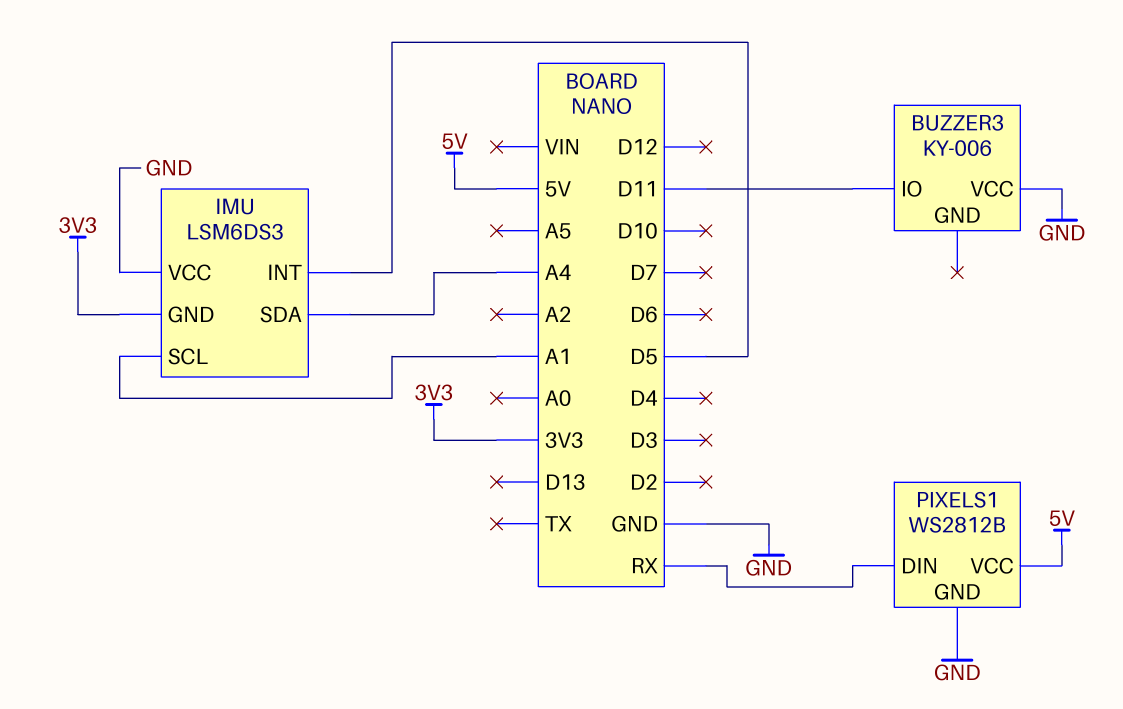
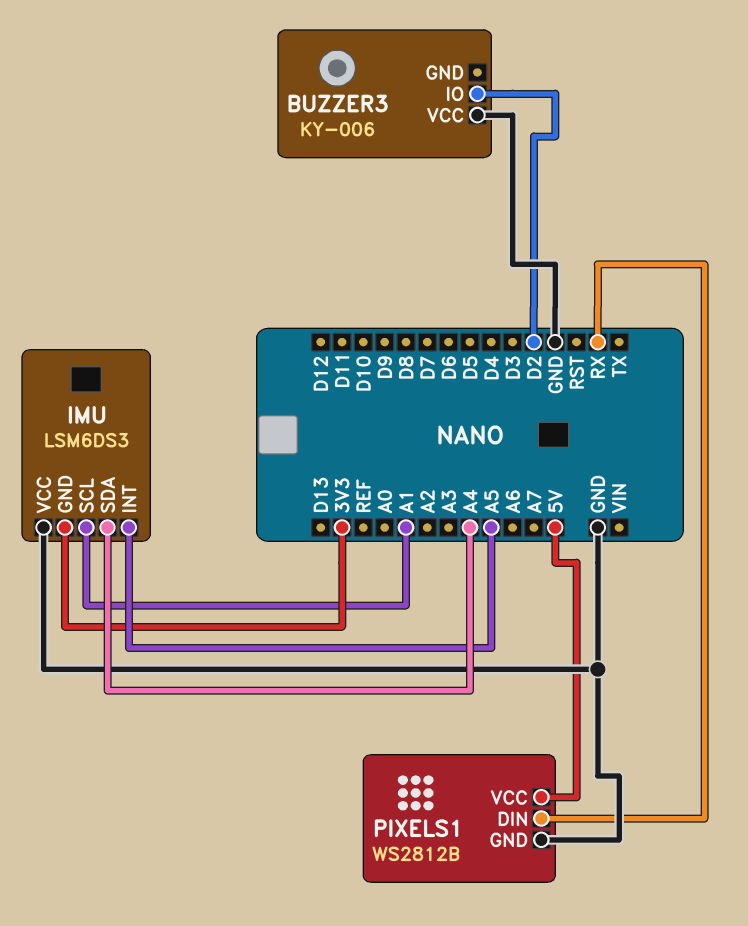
BUZZER3 pin IO: D11 -> D2
IMU pin INT: D5 -> A5

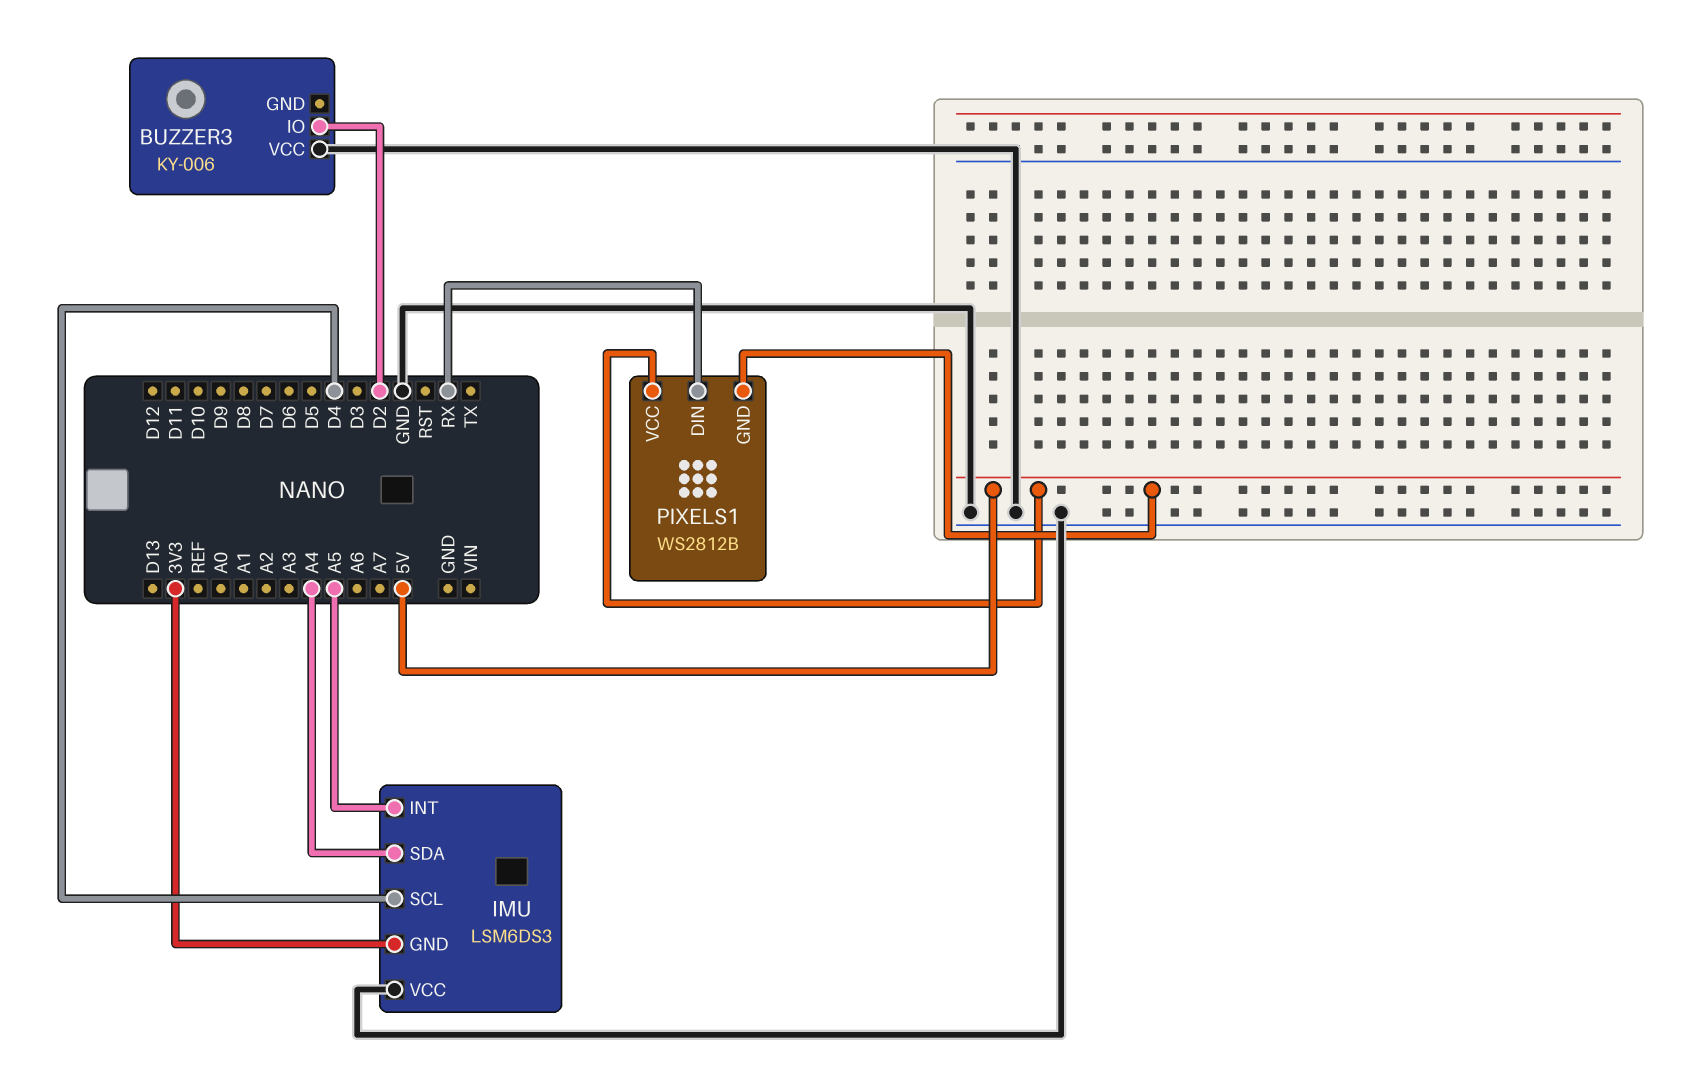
IMU pin SCL: A1 -> D4
PIXELS1 pin GND: GND -> 5V

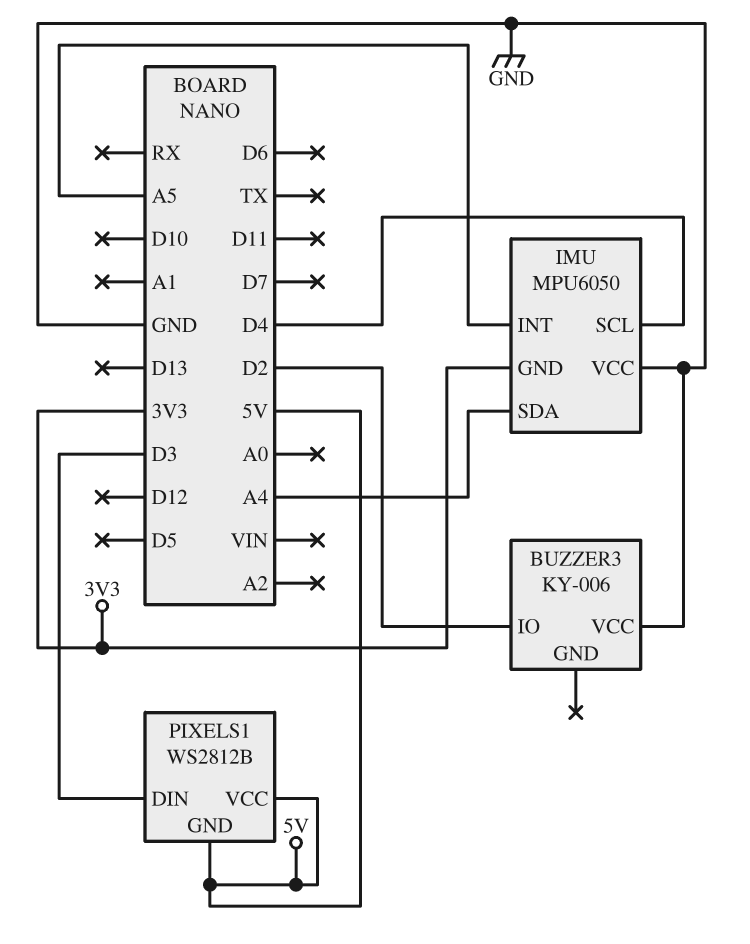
IMU: LSM6DS3 -> MPU6050
PIXELS1 pin DIN: RX -> D3

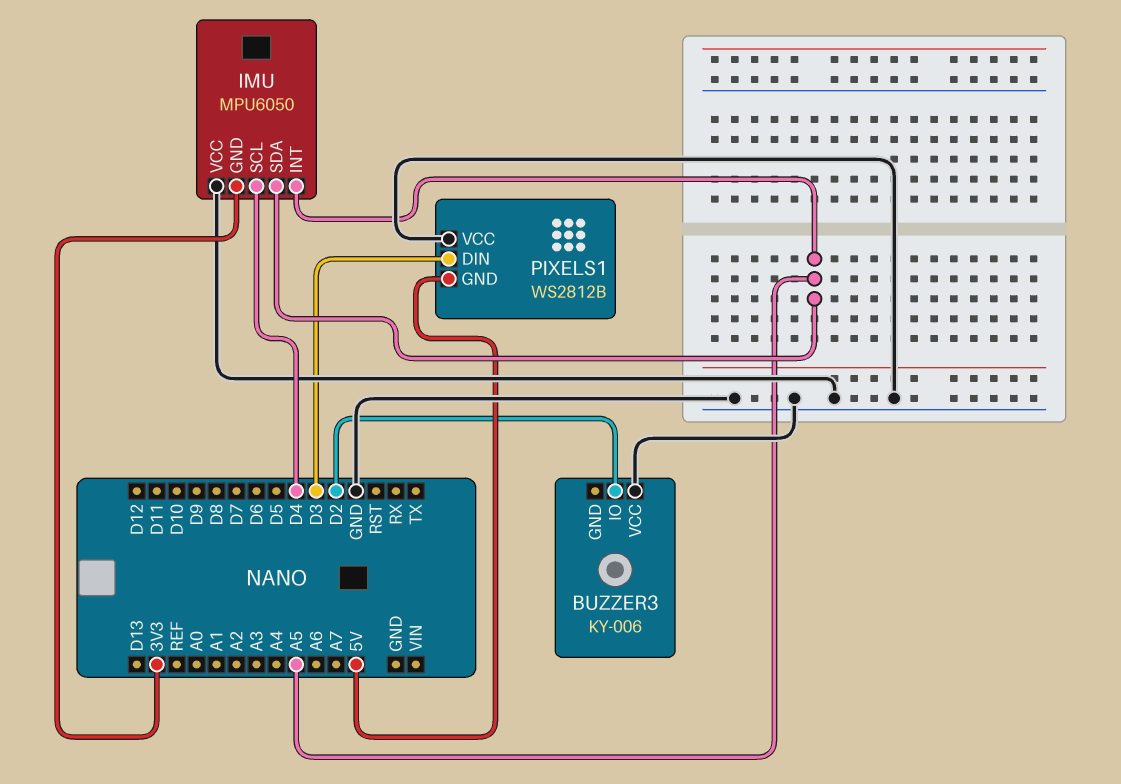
IMU pin SDA: A4 -> A5
PIXELS1 pin VCC: 5V -> GND

